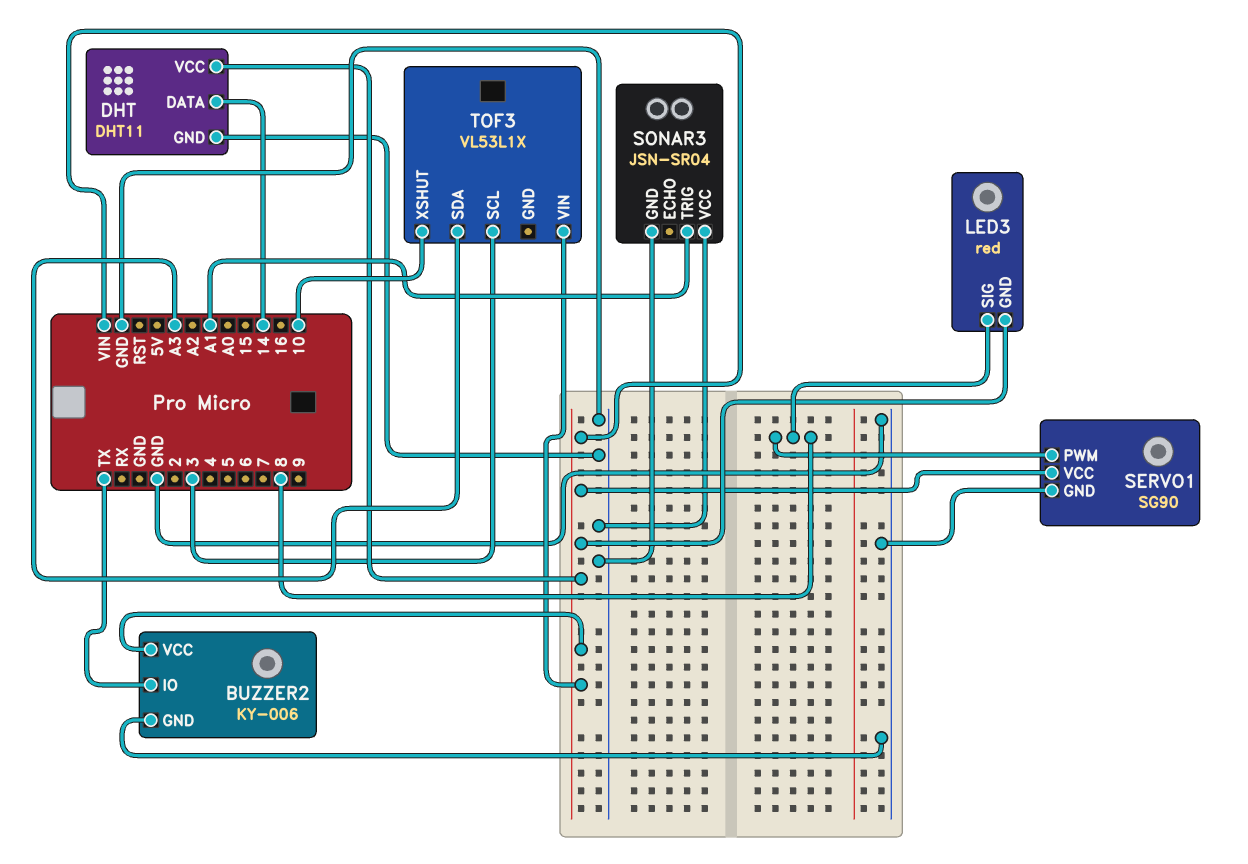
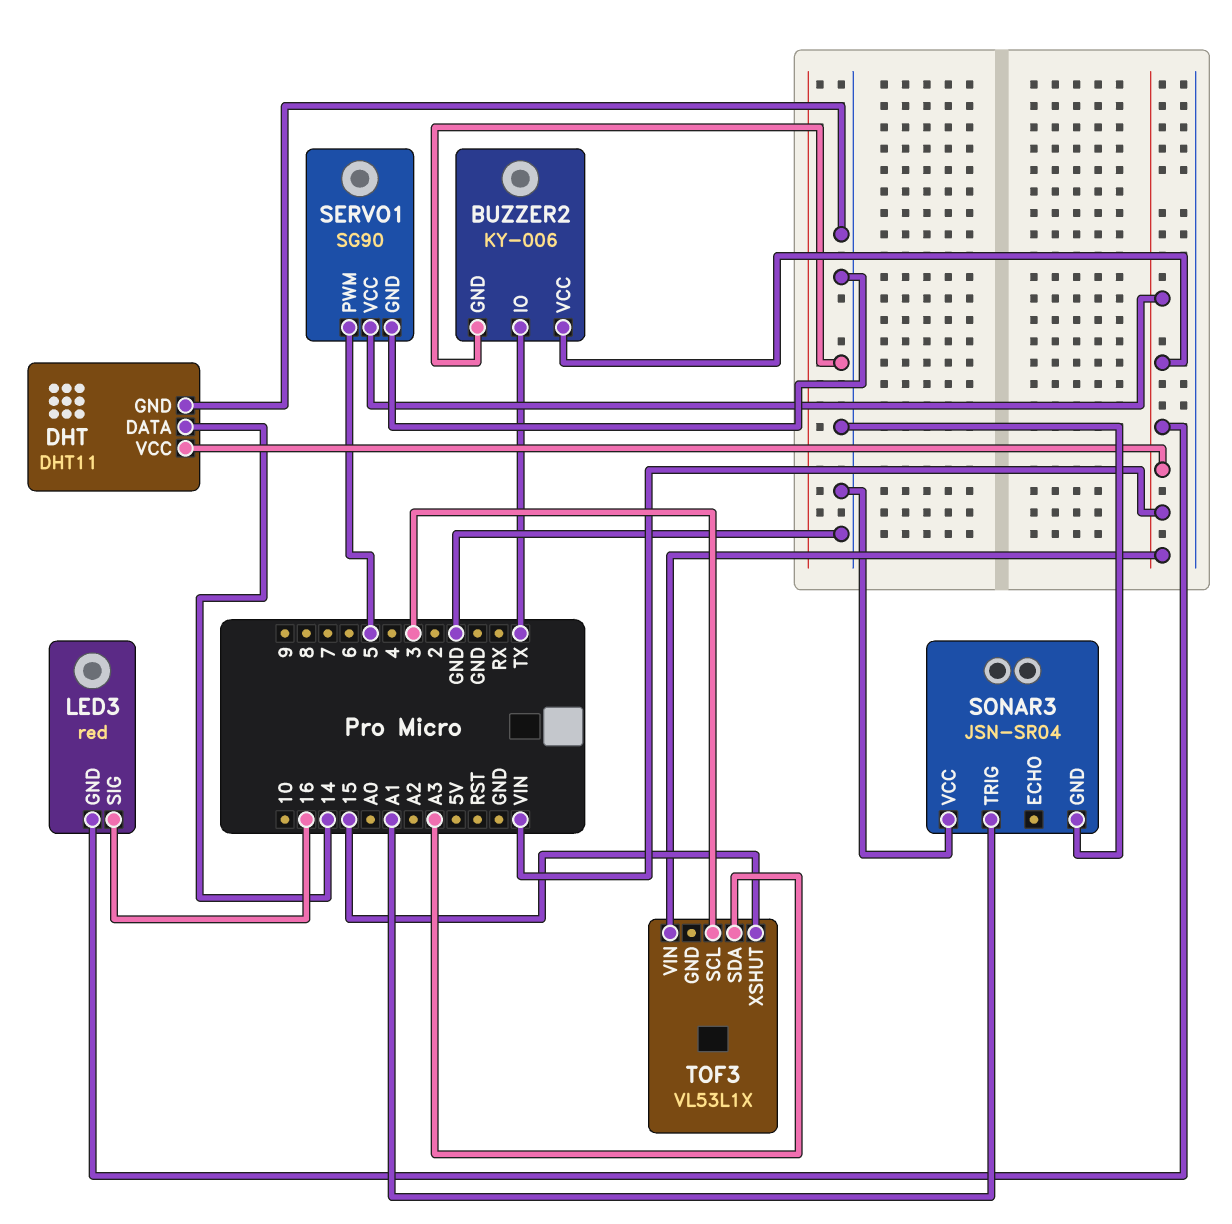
LED3 pin SIG: 8 -> 16
SERVO1 pin PWM: 8 -> 5
TOF3 pin XSHUT: 10 -> 15

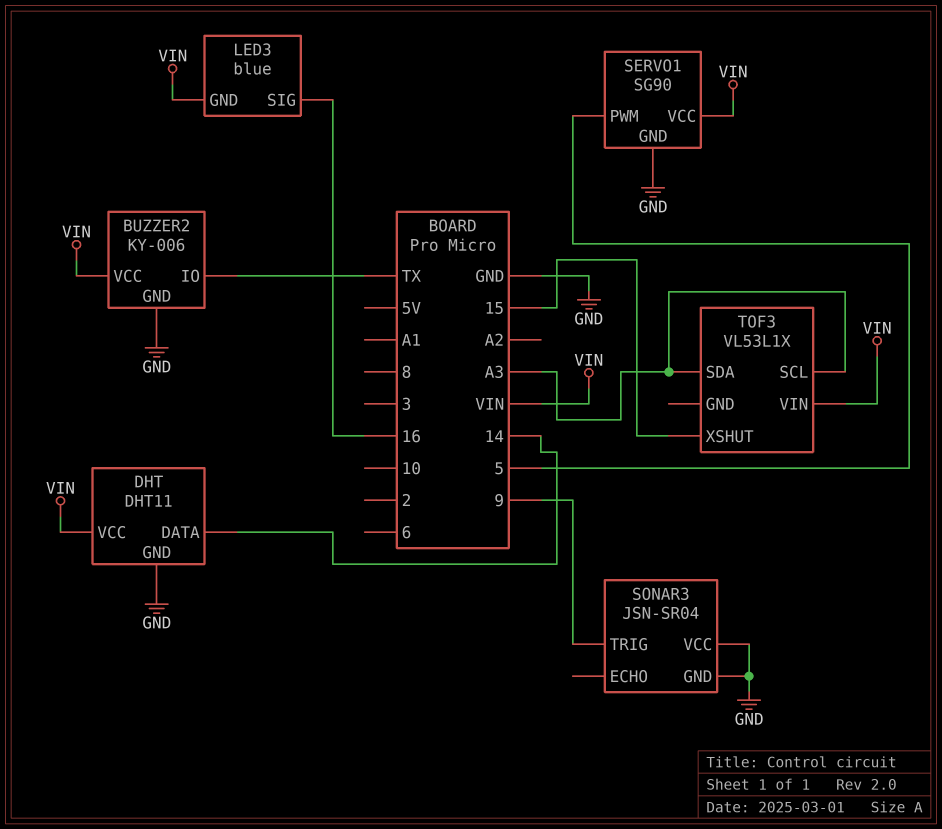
LED3: red -> blue
SONAR3 pin TRIG: A1 -> 9
TOF3 pin SCL: 3 -> A3

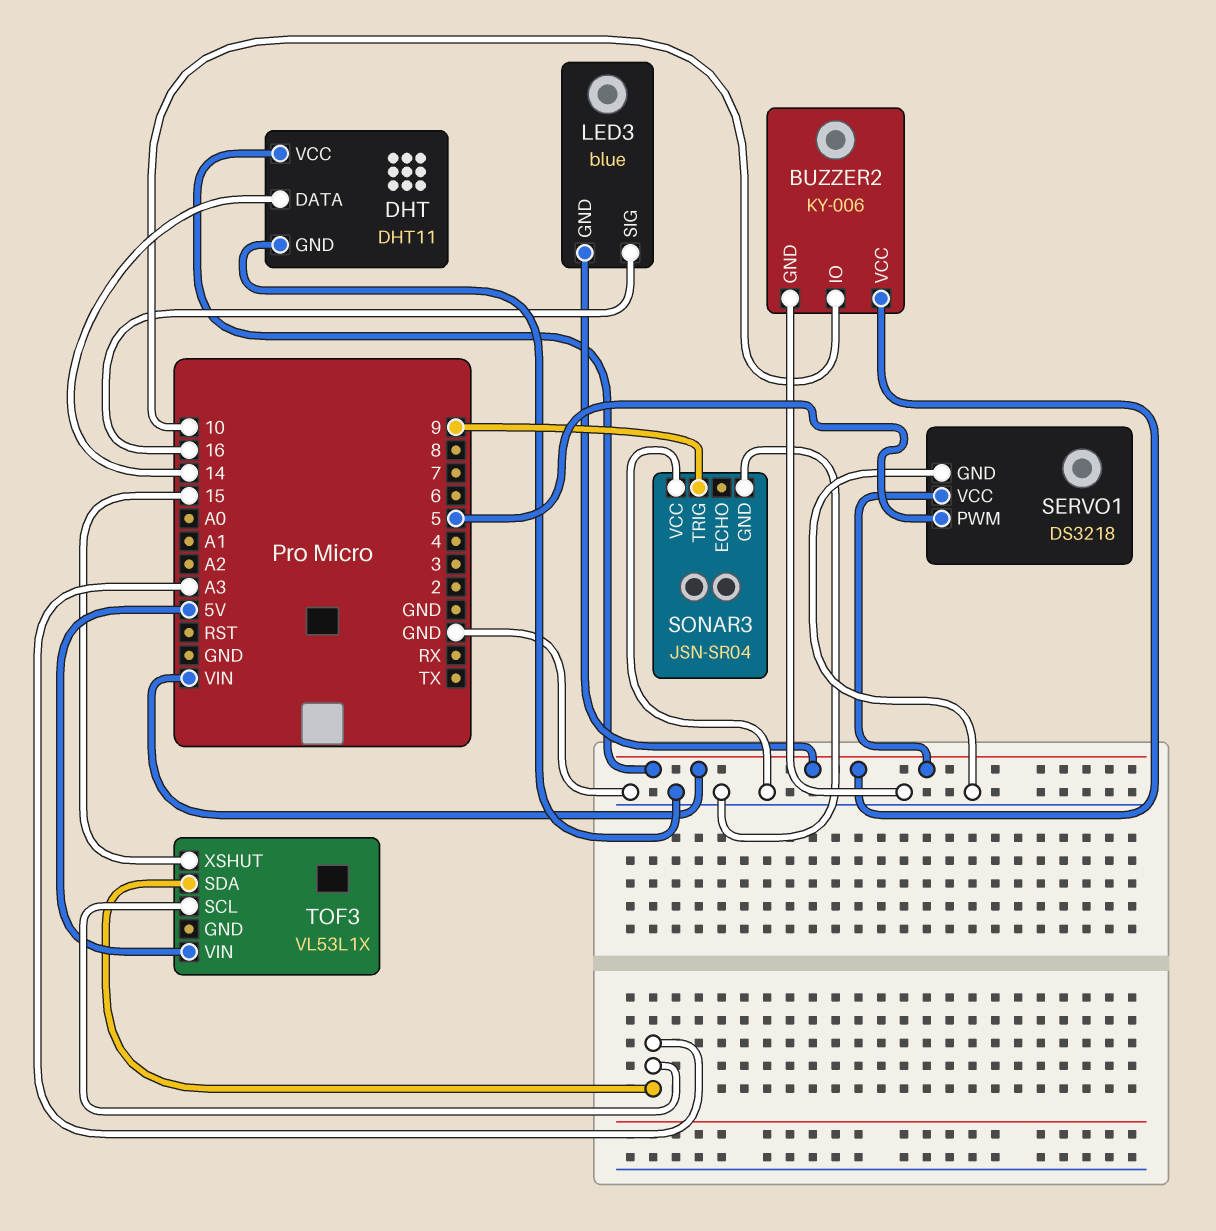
BUZZER2 pin IO: TX -> 10
SERVO1: SG90 -> DS3218
TOF3 pin VIN: VIN -> 5V

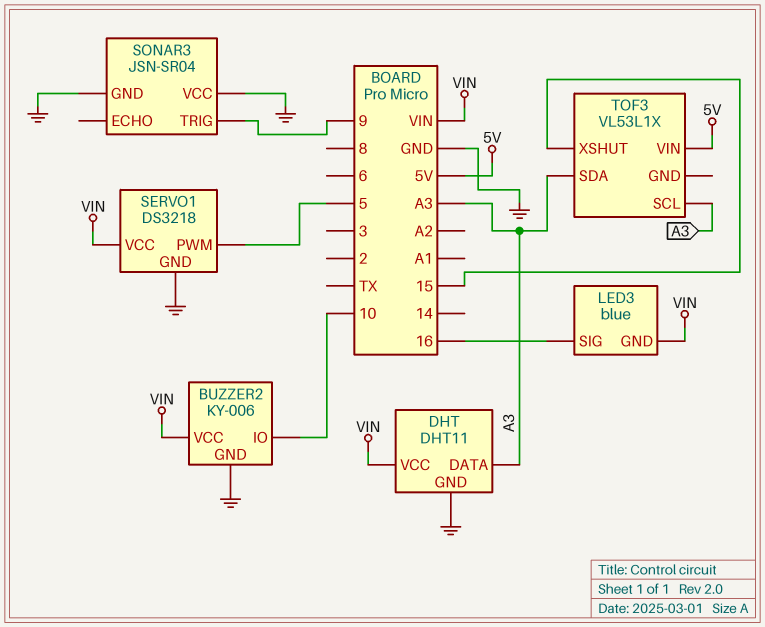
DHT pin DATA: 14 -> A3

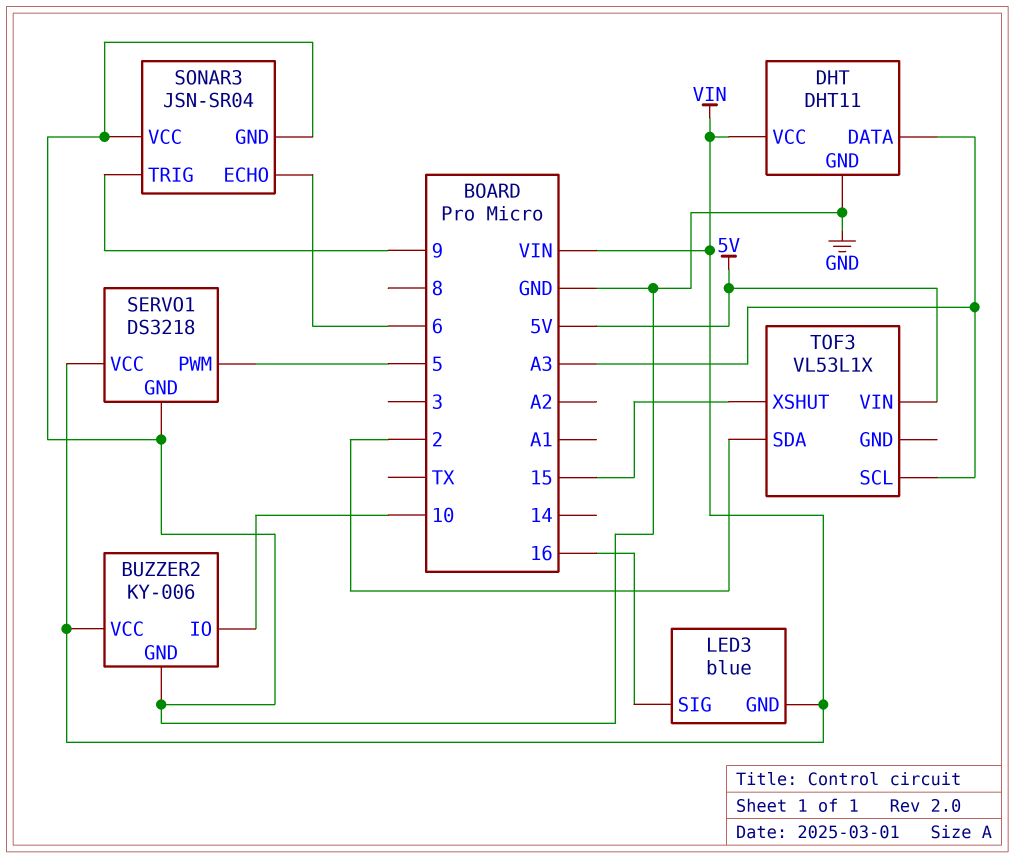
SONAR3 pin ECHO: none -> 6
TOF3 pin SDA: A3 -> 2

